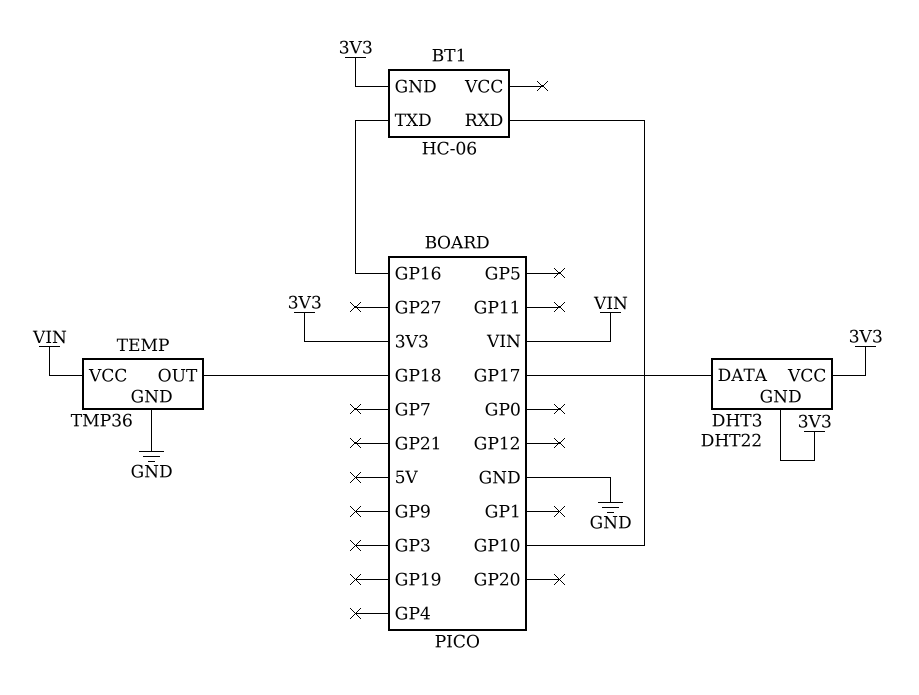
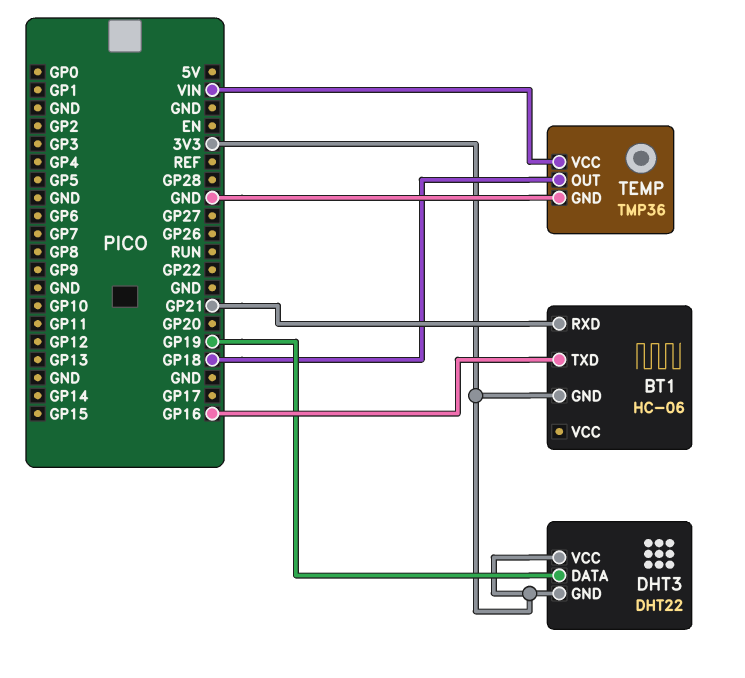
BT1 pin RXD: GP10 -> GP21
DHT3 pin DATA: GP17 -> GP19

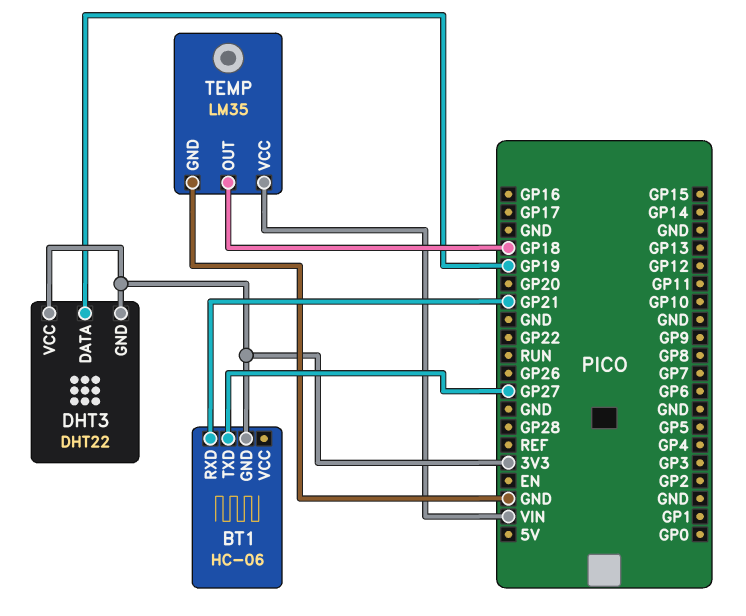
BT1 pin TXD: GP16 -> GP27
TEMP: TMP36 -> LM35

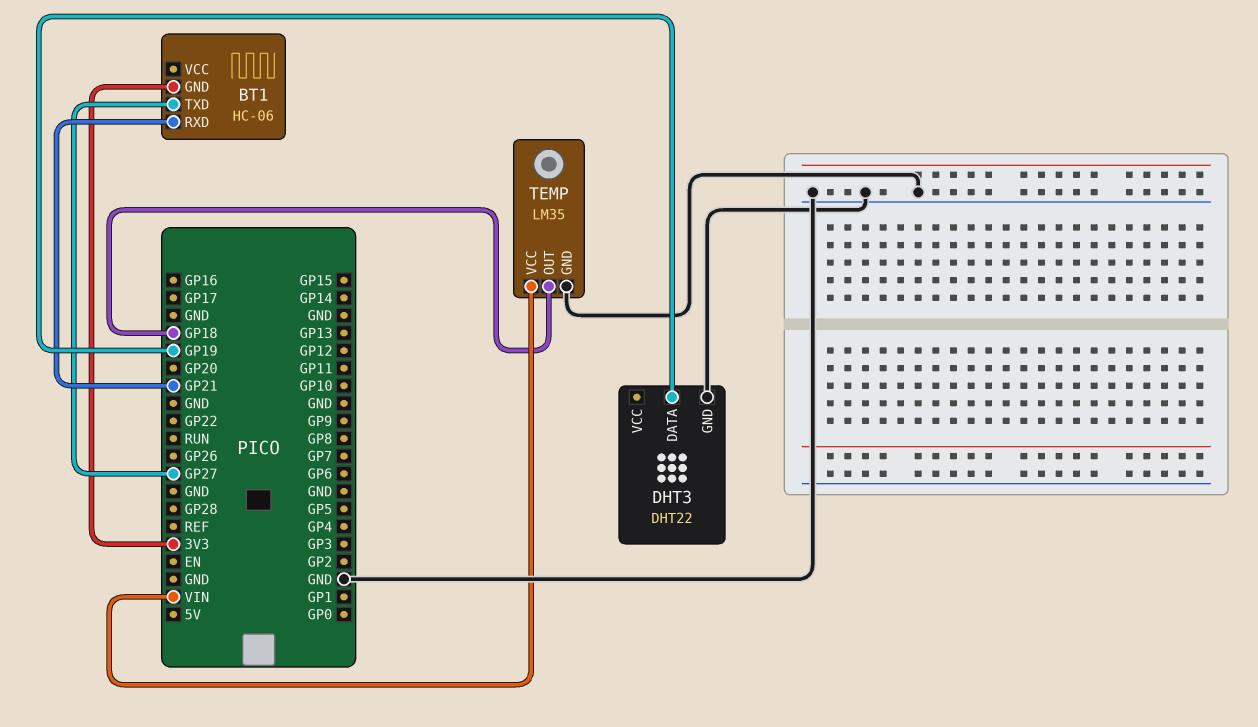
DHT3 pin GND: 3V3 -> GND
DHT3 pin VCC: 3V3 -> none

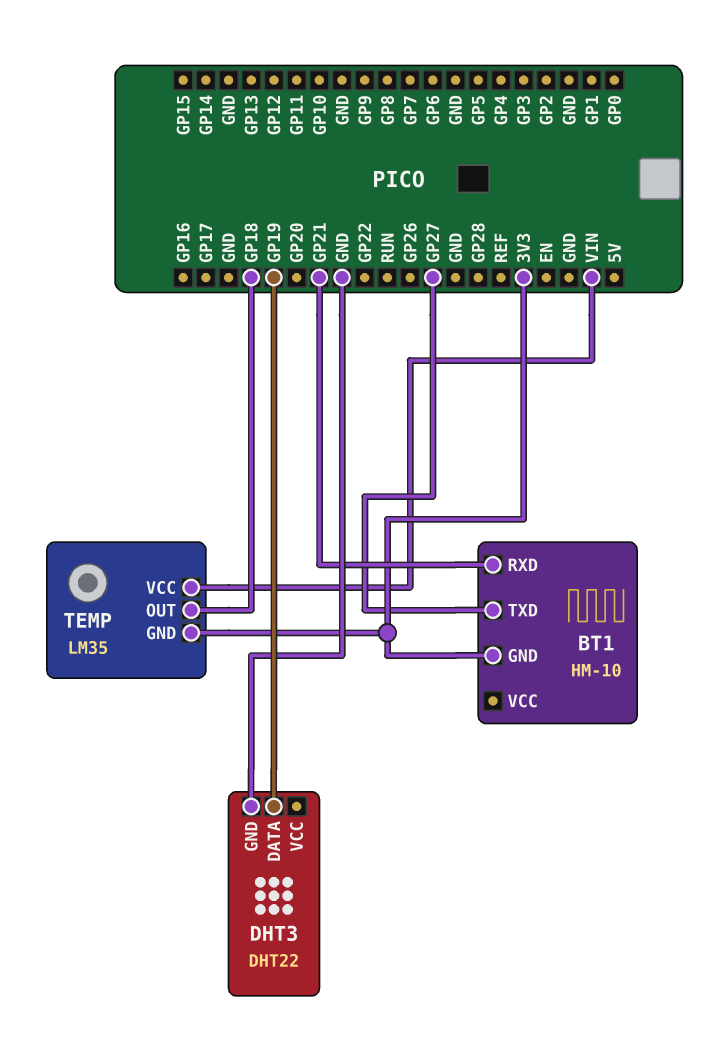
BT1: HC-06 -> HM-10
TEMP pin GND: GND -> 3V3

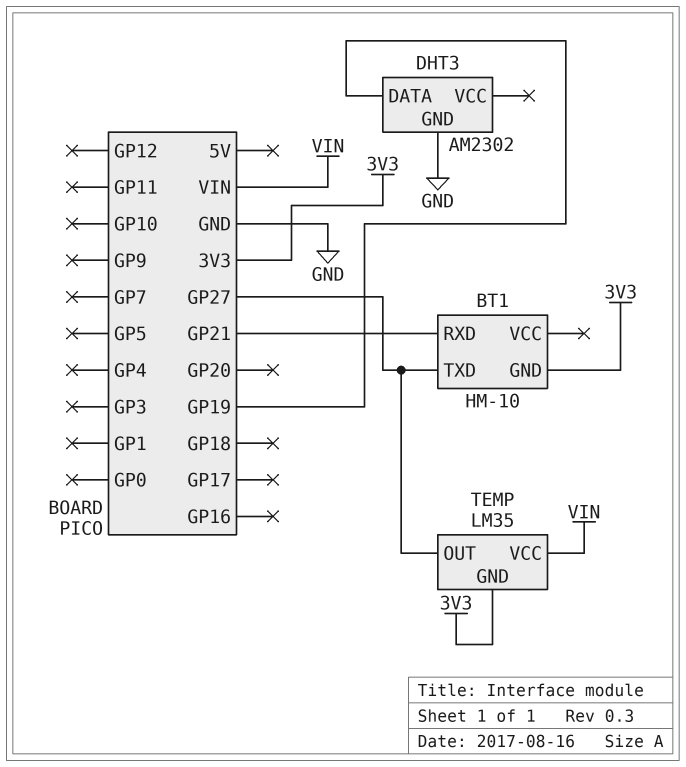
DHT3: DHT22 -> AM2302
TEMP pin OUT: GP18 -> GP27

